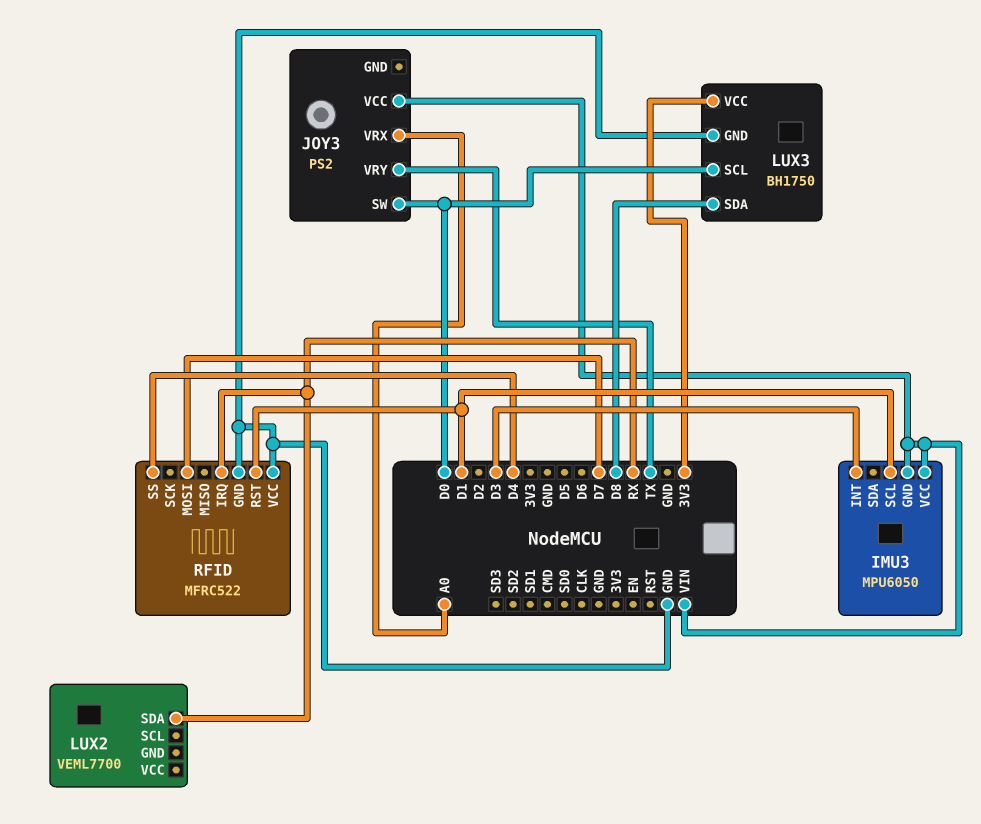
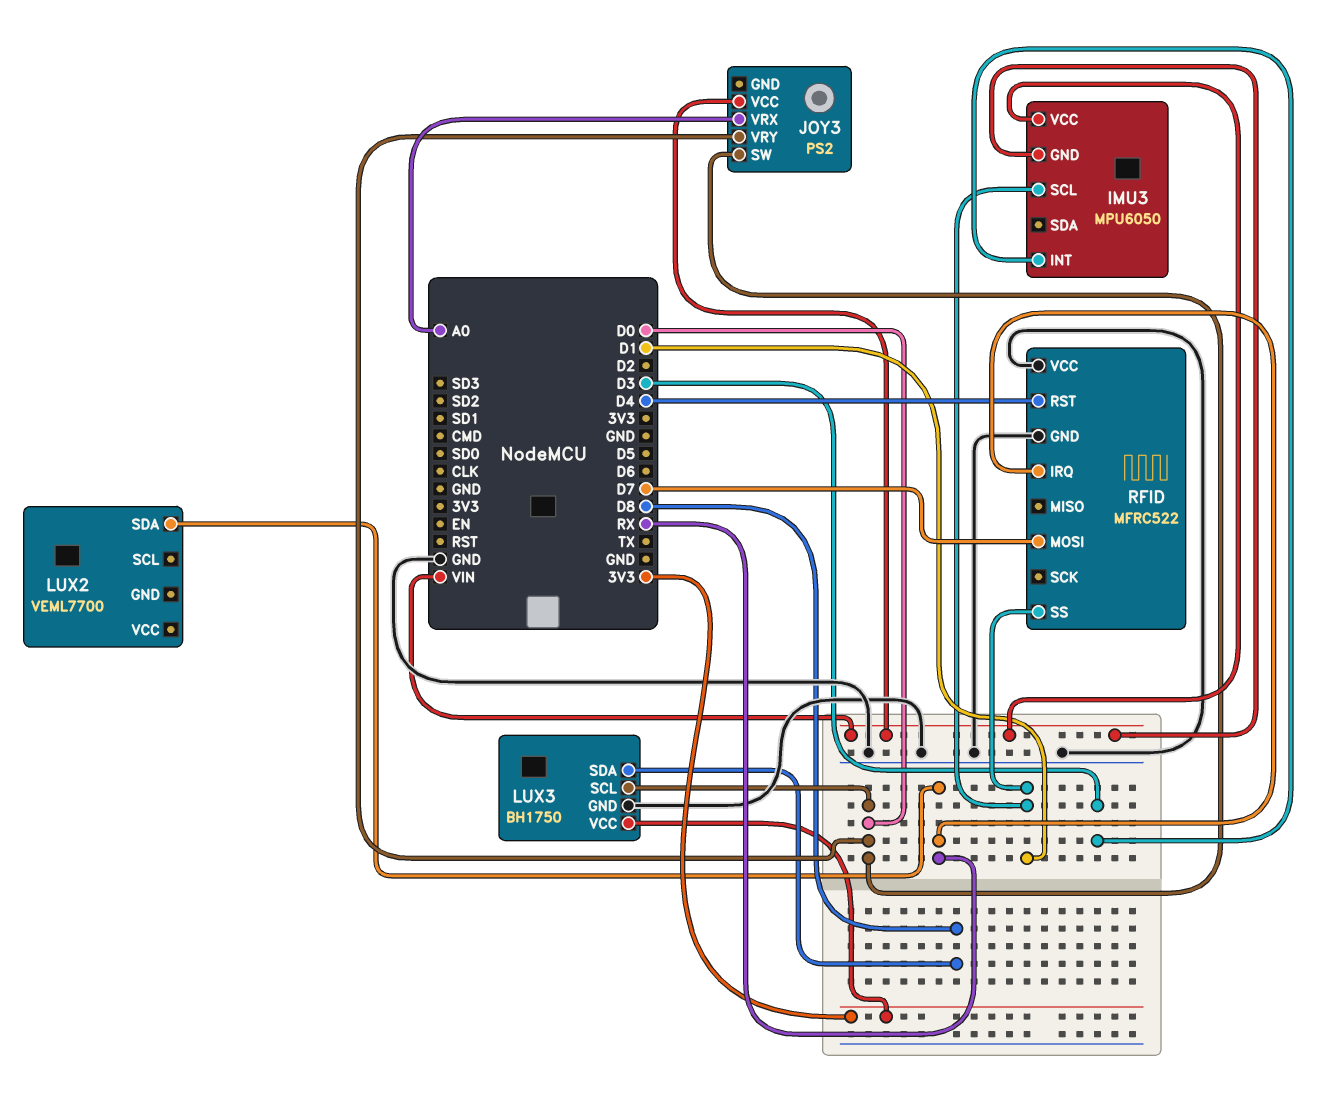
JOY3 pin VRY: TX -> D0
RFID pin RST: D1 -> D4
RFID pin SS: D4 -> D1

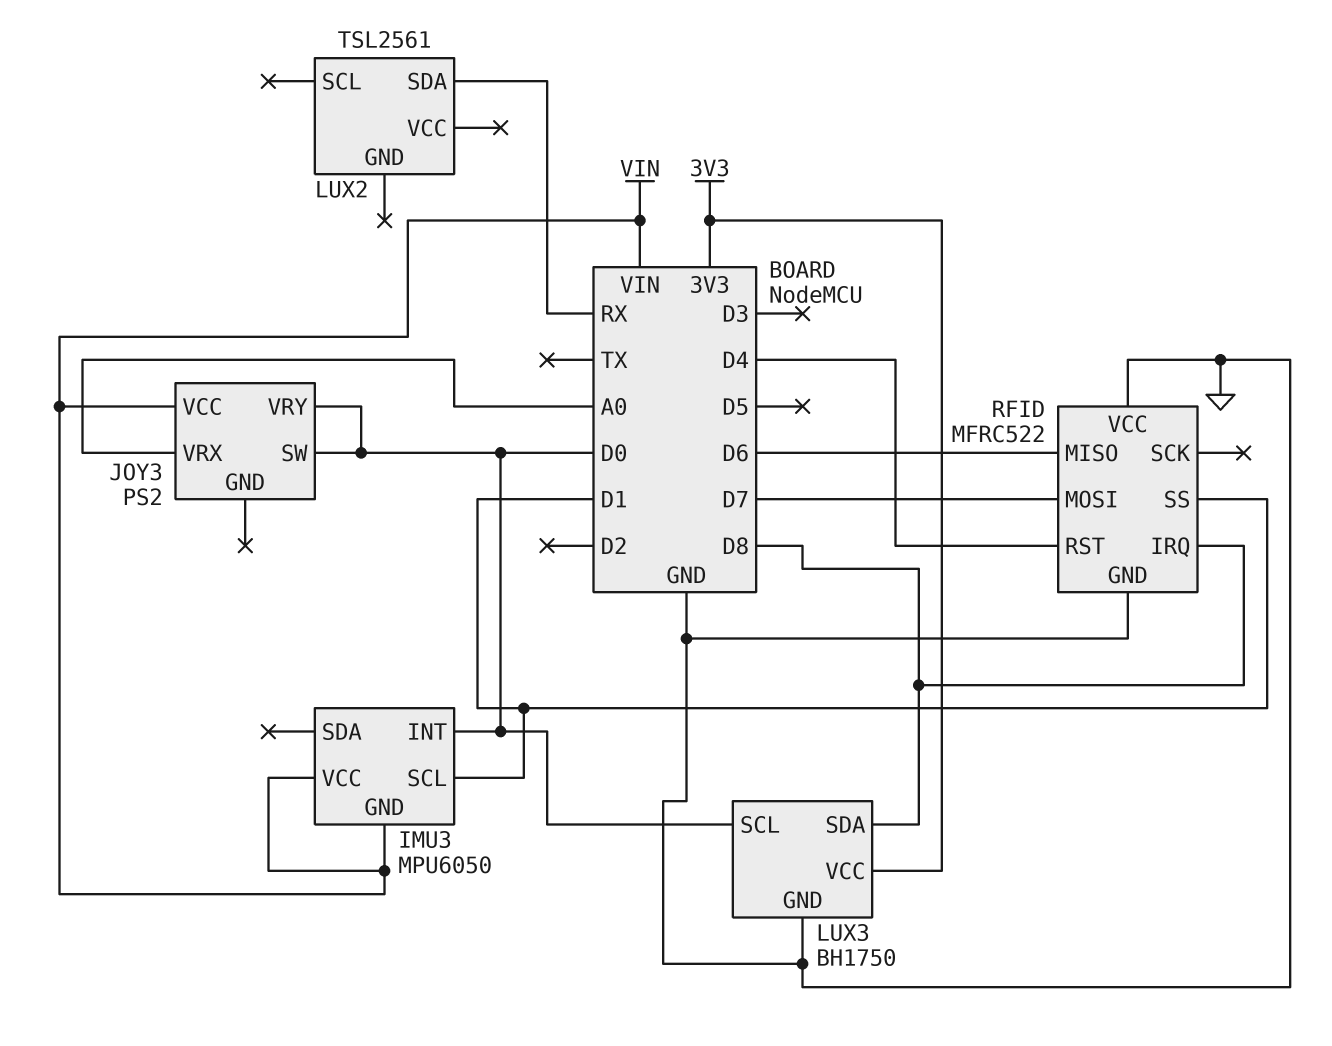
IMU3 pin INT: D3 -> D0
LUX2: VEML7700 -> TSL2561
RFID pin IRQ: RX -> D8
RFID pin MISO: none -> D6

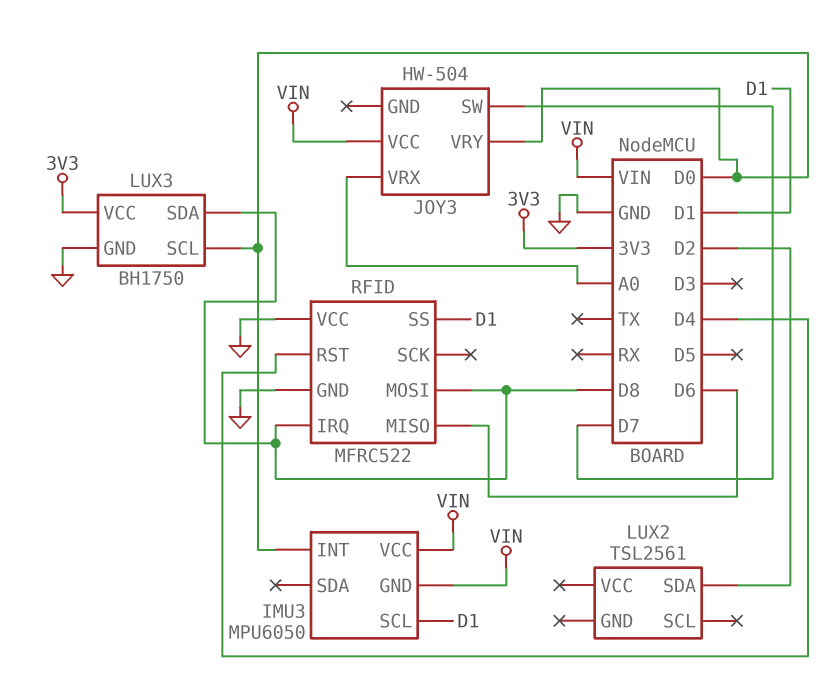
JOY3: PS2 -> HW-504
JOY3 pin SW: D0 -> D7
LUX2 pin SDA: RX -> D2
RFID pin MOSI: D7 -> D8

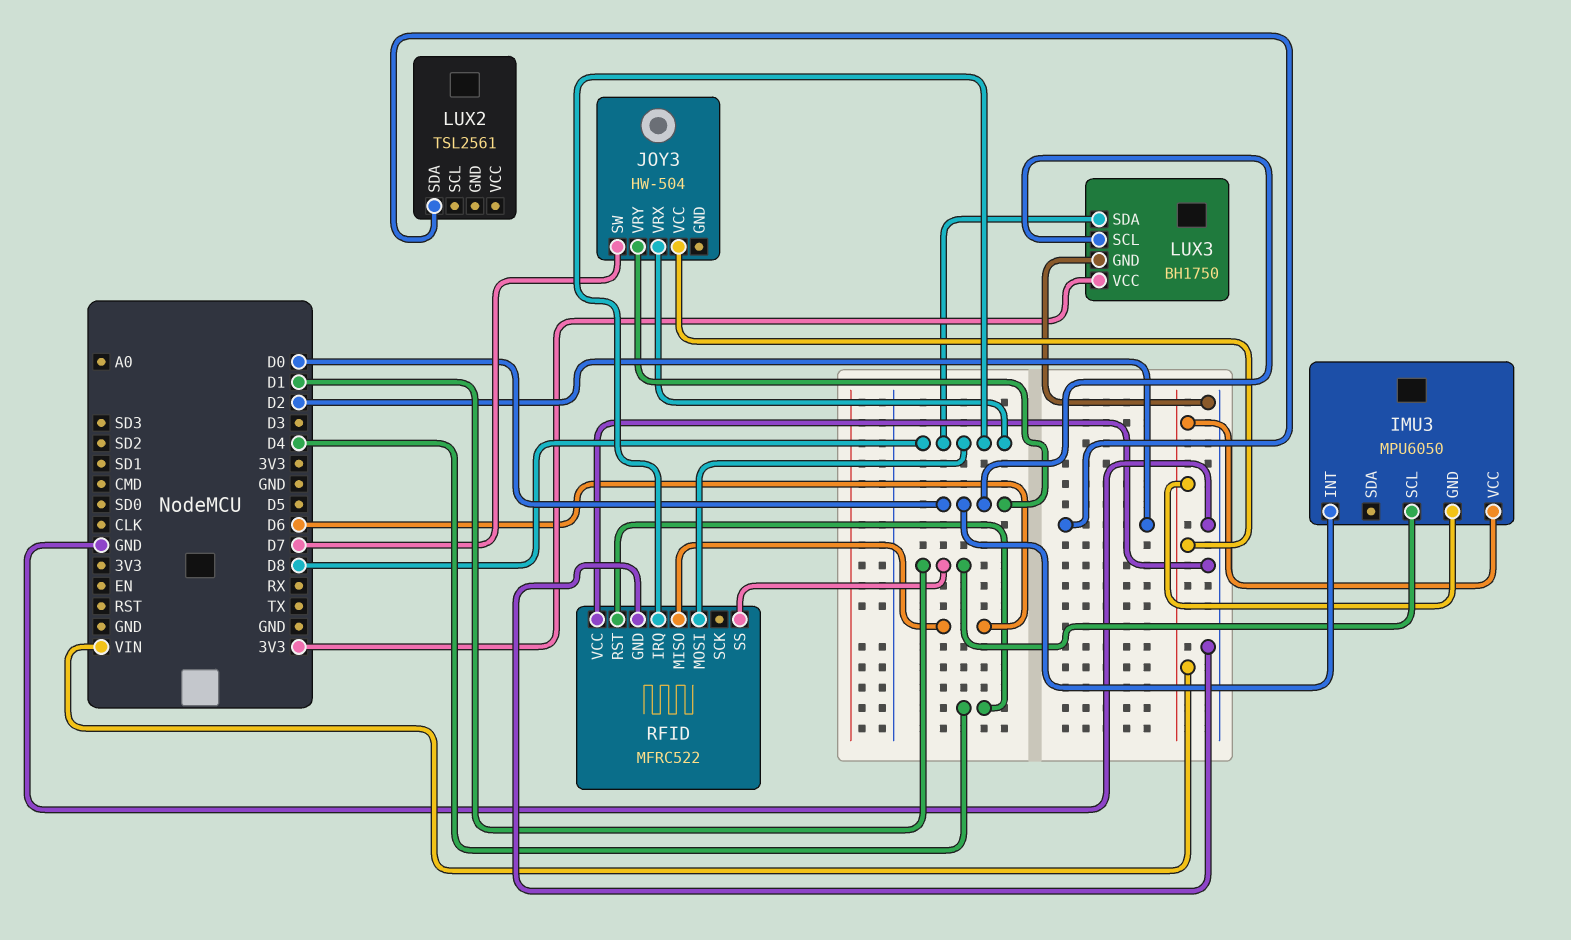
JOY3 pin VRX: A0 -> D8

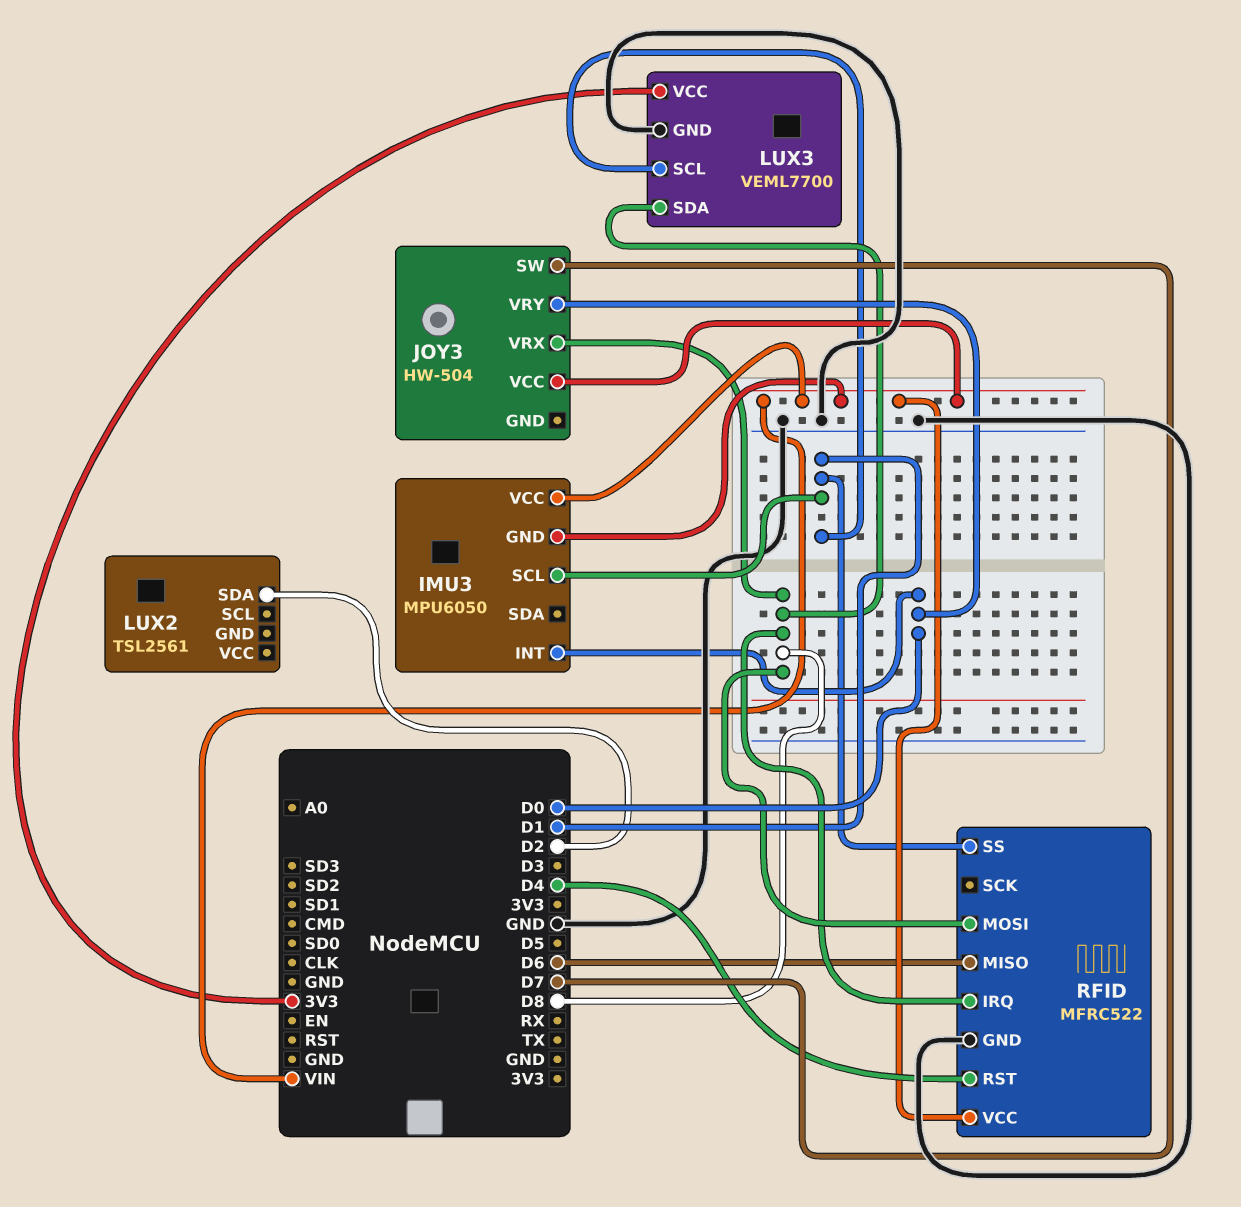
LUX3: BH1750 -> VEML7700
LUX3 pin SCL: D0 -> D1
RFID pin VCC: GND -> VIN

